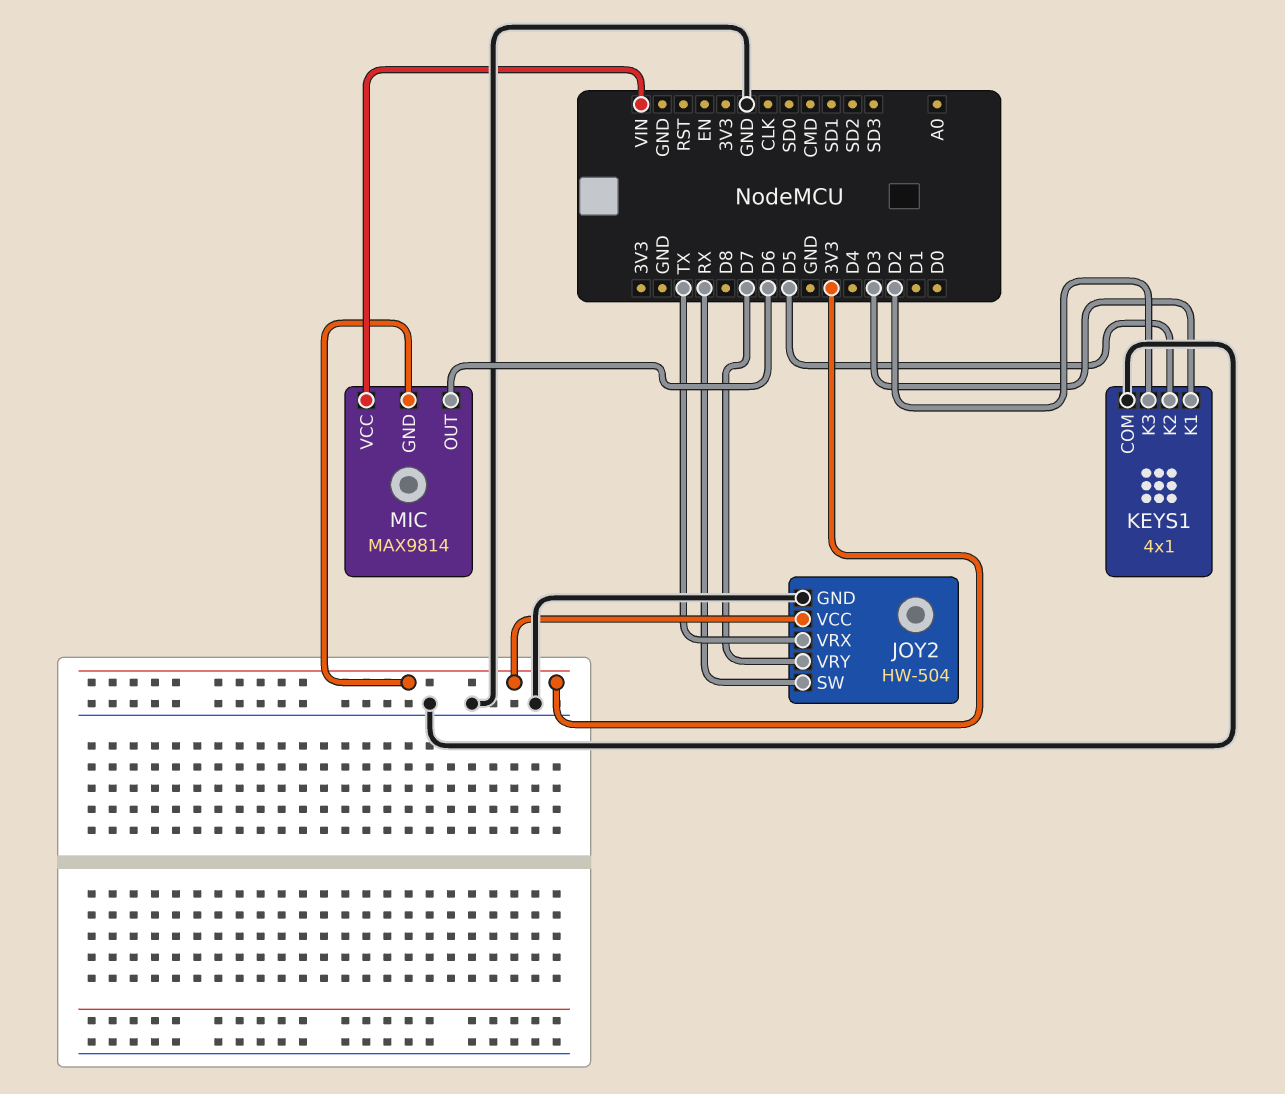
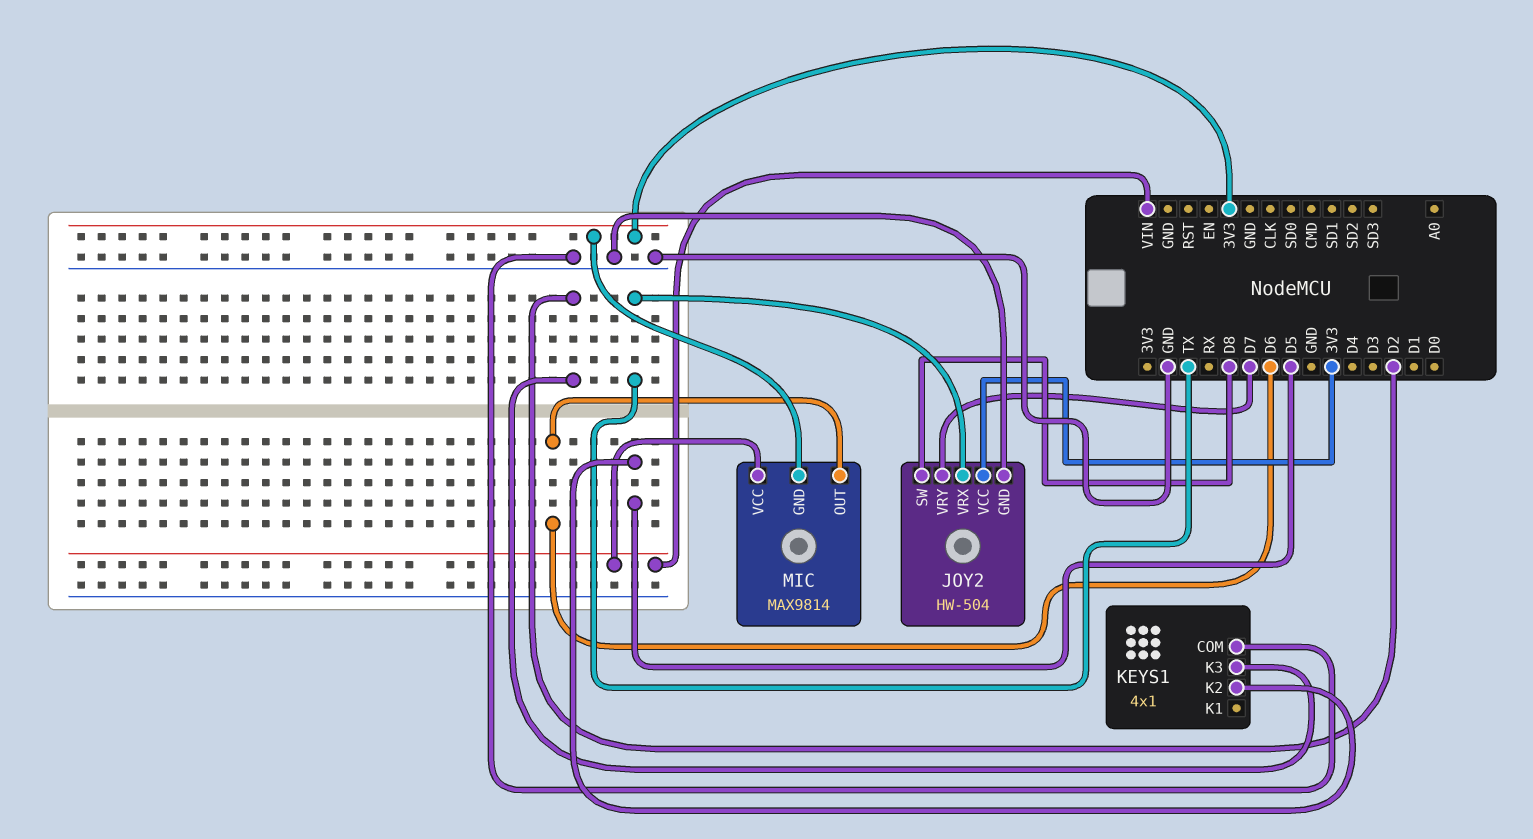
JOY2 pin SW: RX -> D8
KEYS1 pin K1: D3 -> none

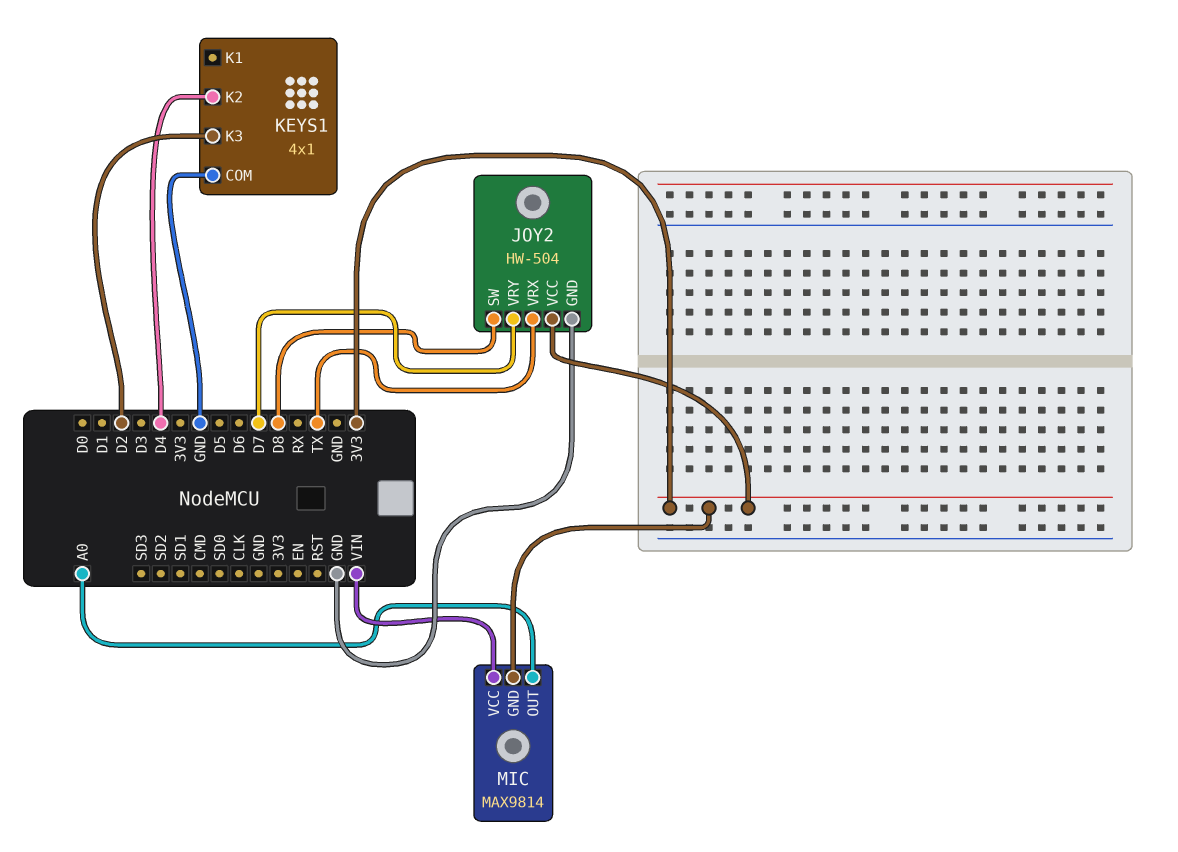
KEYS1 pin K2: D5 -> D4
MIC pin OUT: D6 -> A0

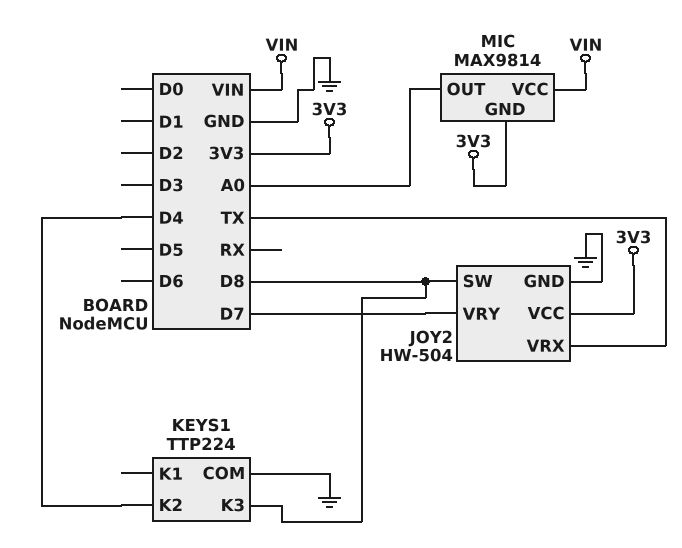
KEYS1: 4x1 -> TTP224
KEYS1 pin K3: D2 -> D8

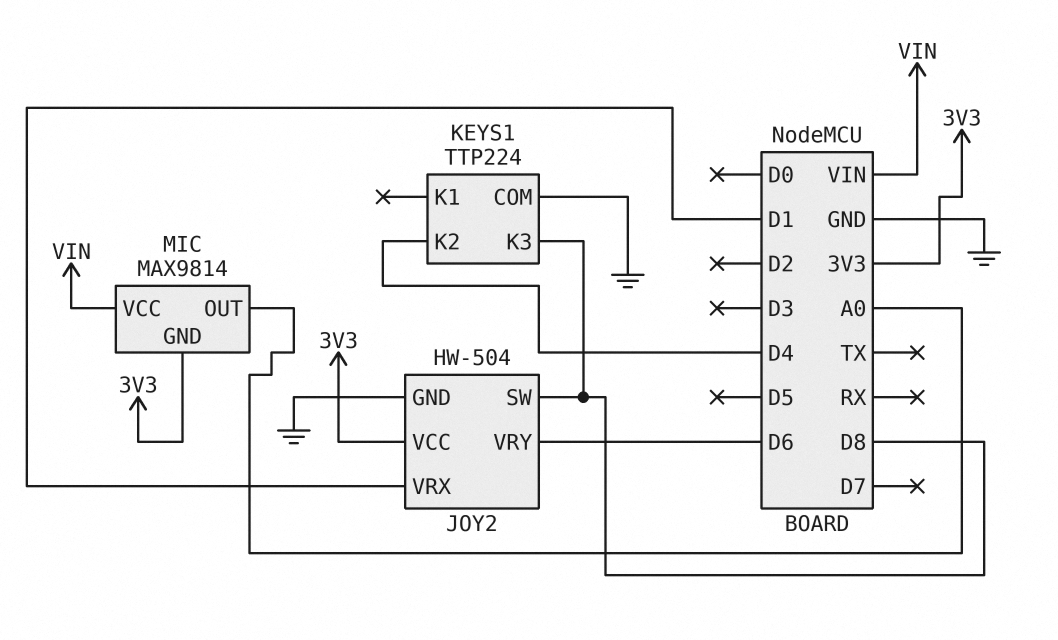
JOY2 pin VRX: TX -> D1
JOY2 pin VRY: D7 -> D6

